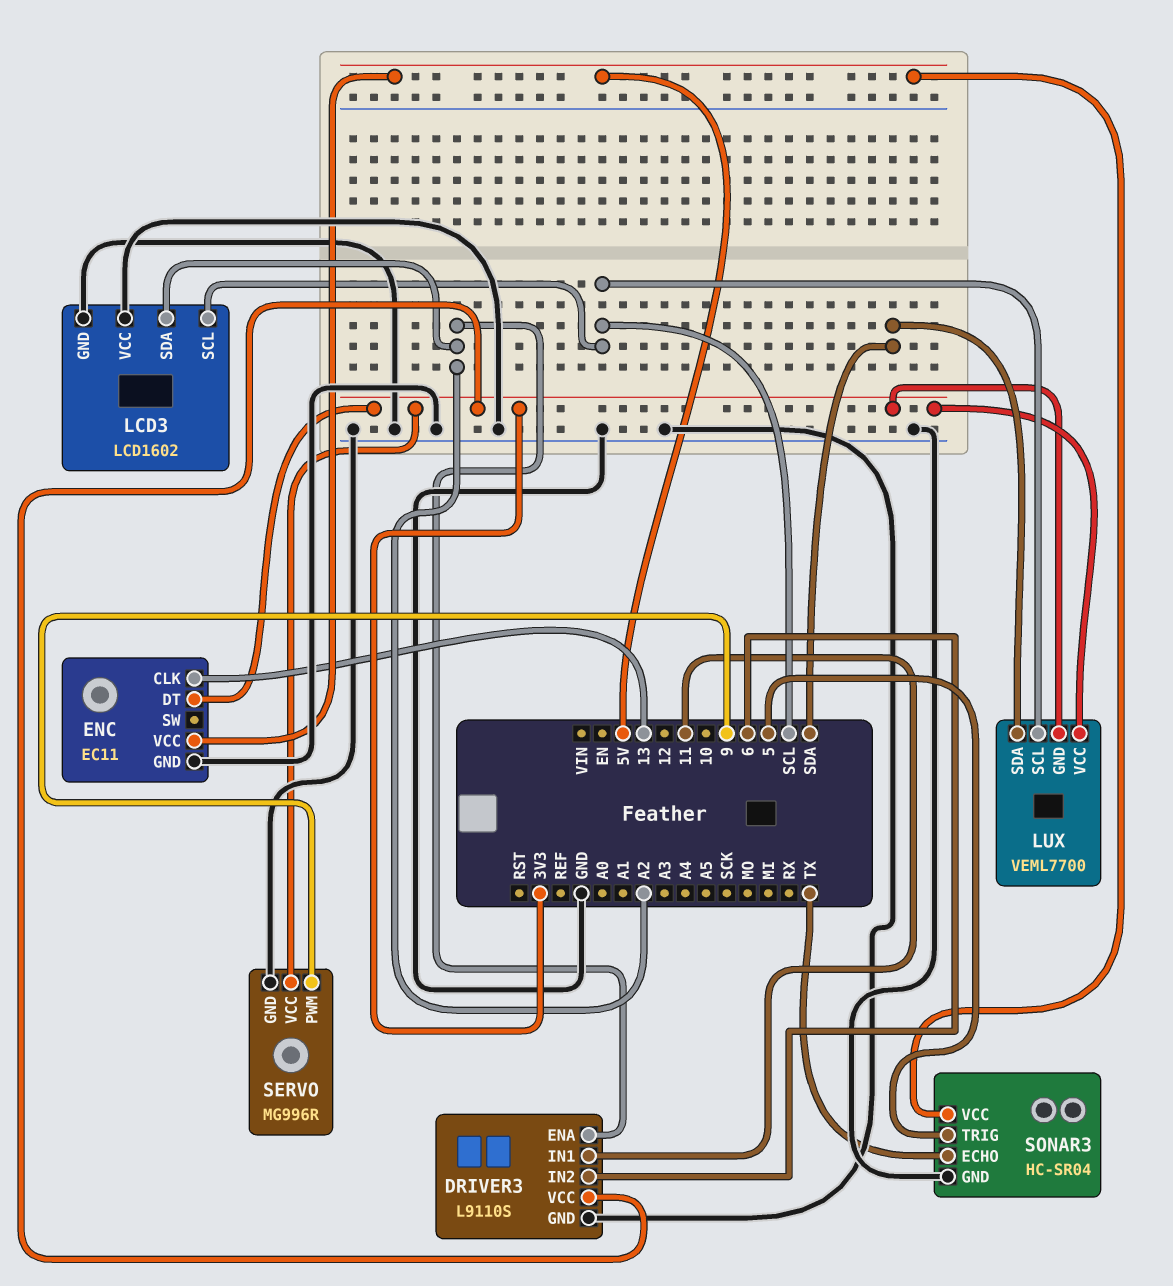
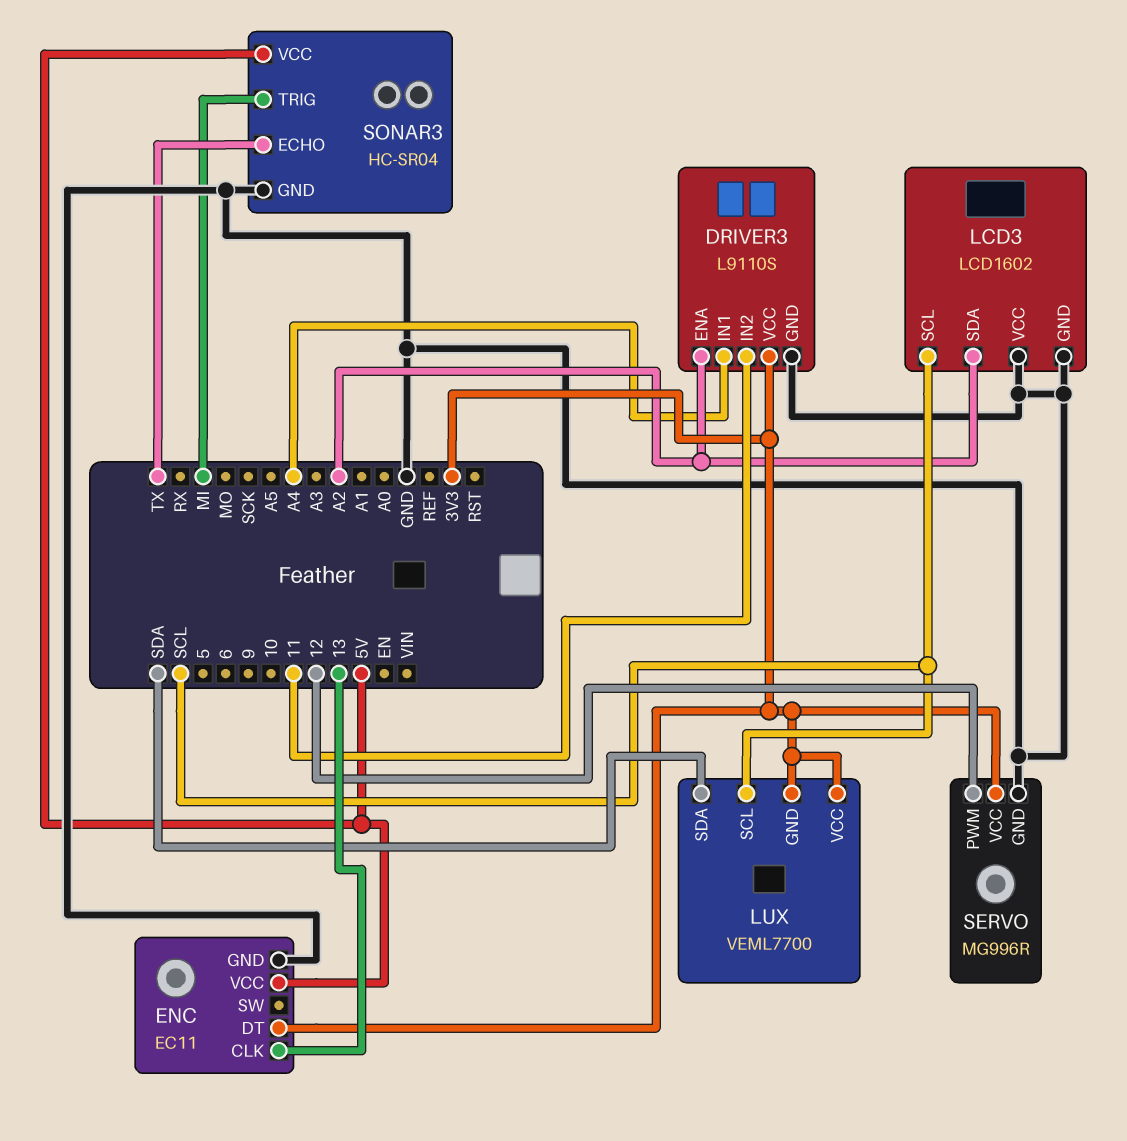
DRIVER3 pin IN1: 11 -> A4
DRIVER3 pin IN2: 6 -> 11
SERVO pin PWM: 9 -> 12
SONAR3 pin TRIG: 5 -> MI

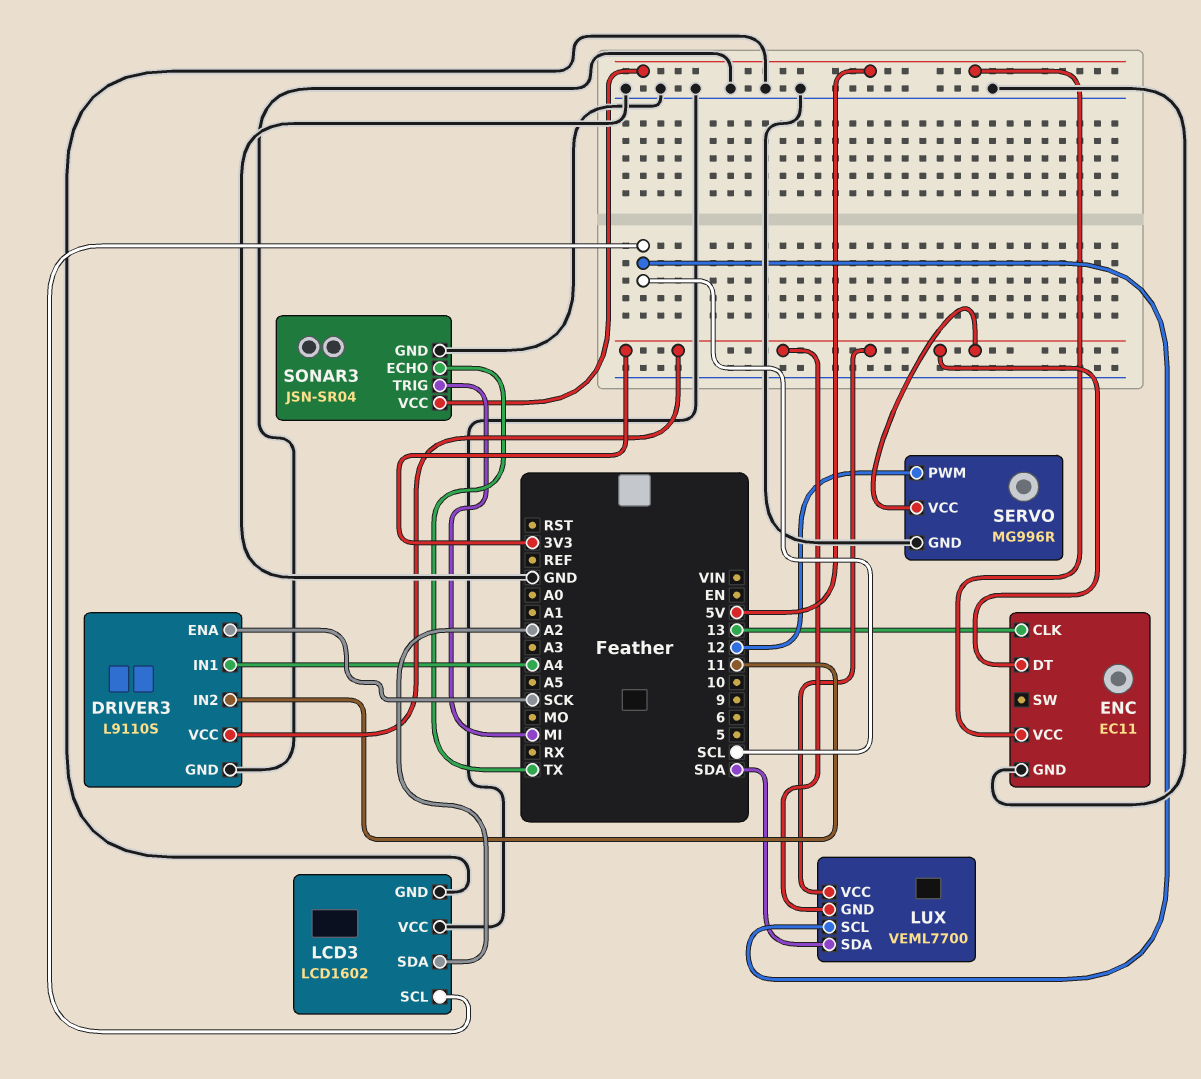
DRIVER3 pin ENA: A2 -> SCK
SONAR3: HC-SR04 -> JSN-SR04

